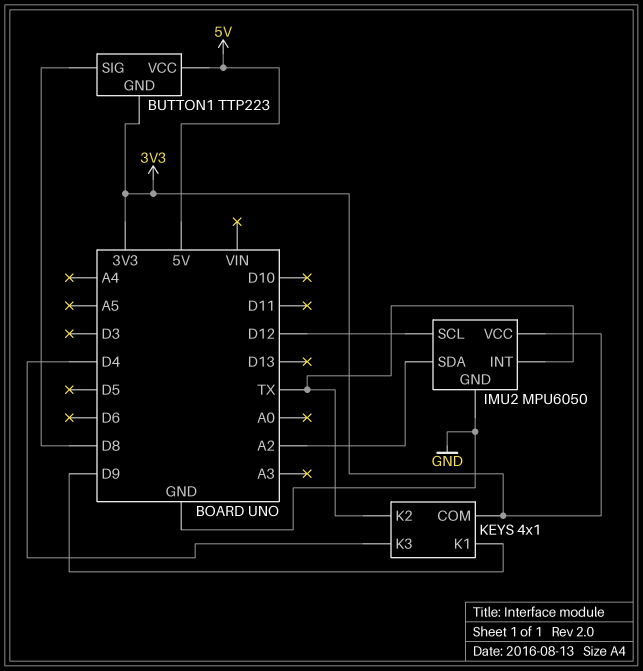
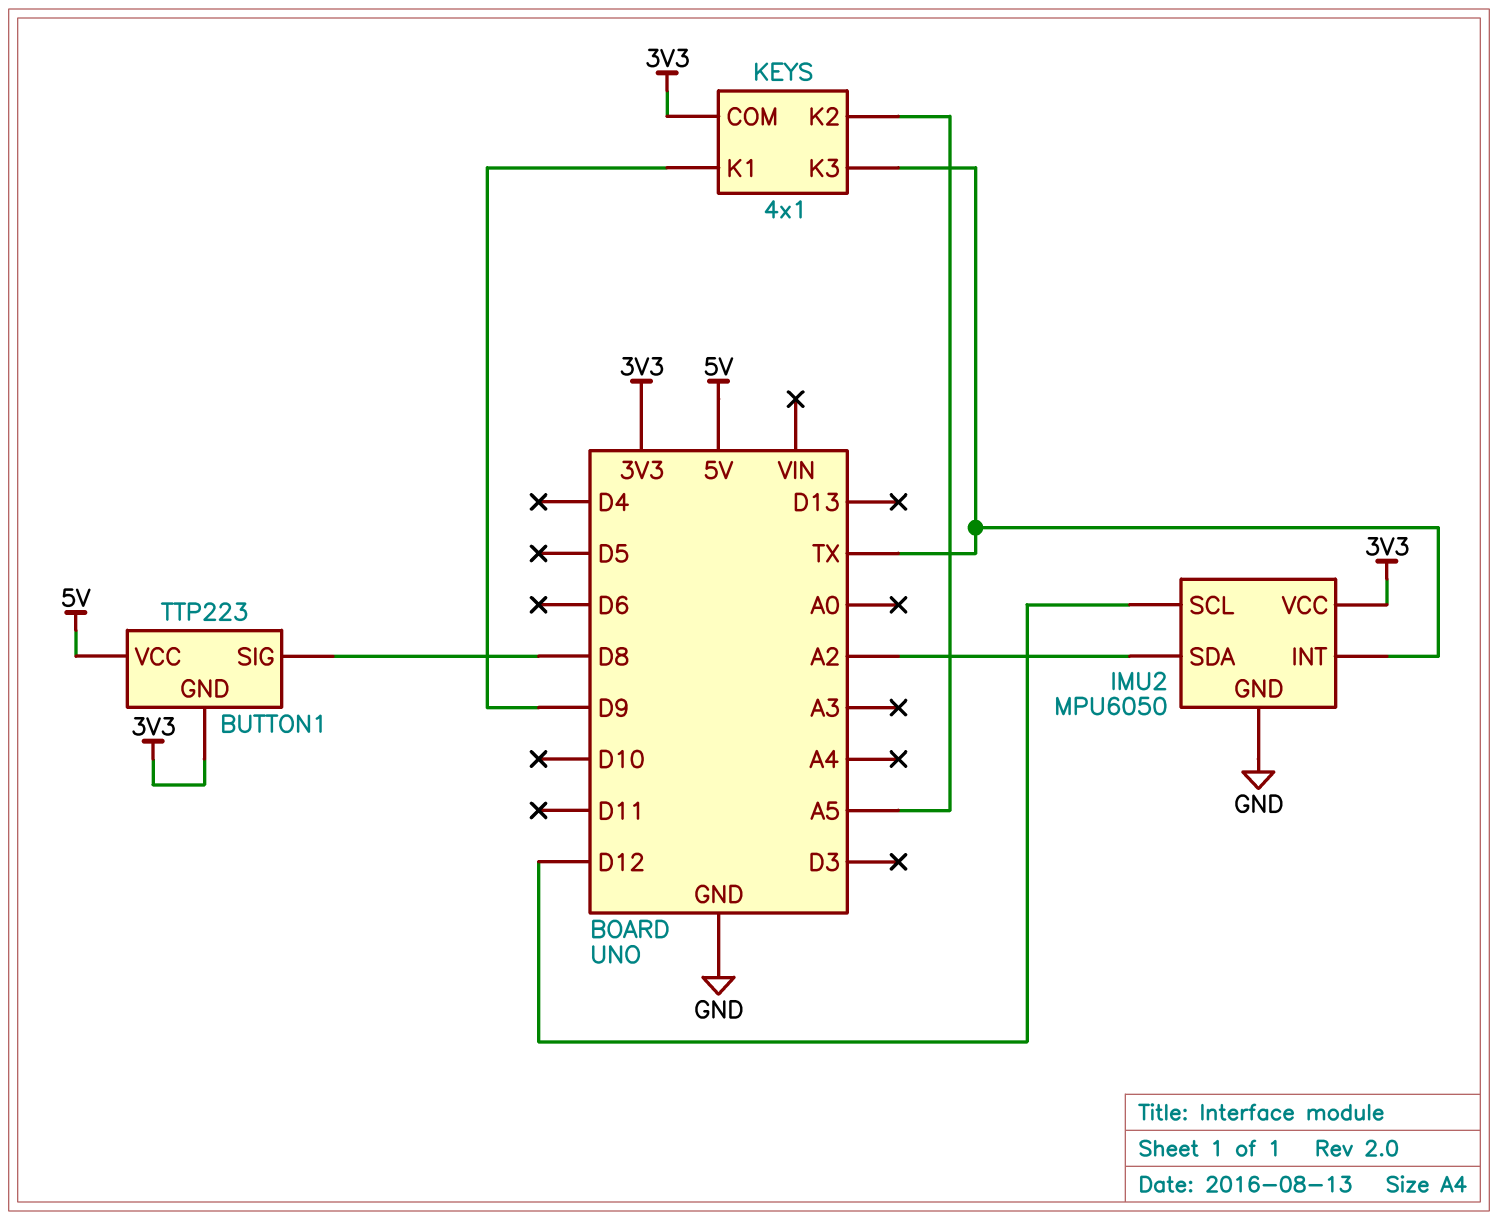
KEYS pin K2: TX -> A5
KEYS pin K3: D4 -> TX

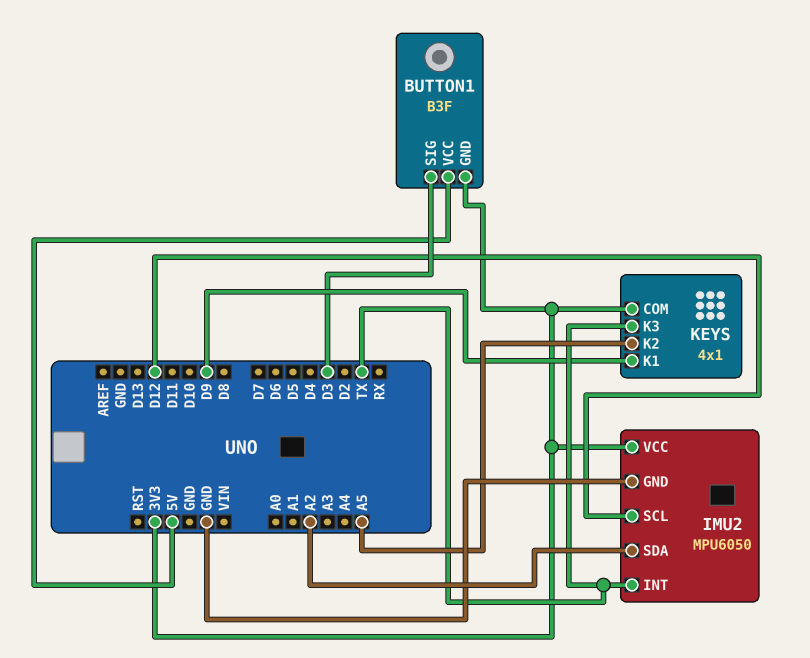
BUTTON1: TTP223 -> B3F
BUTTON1 pin SIG: D8 -> D3

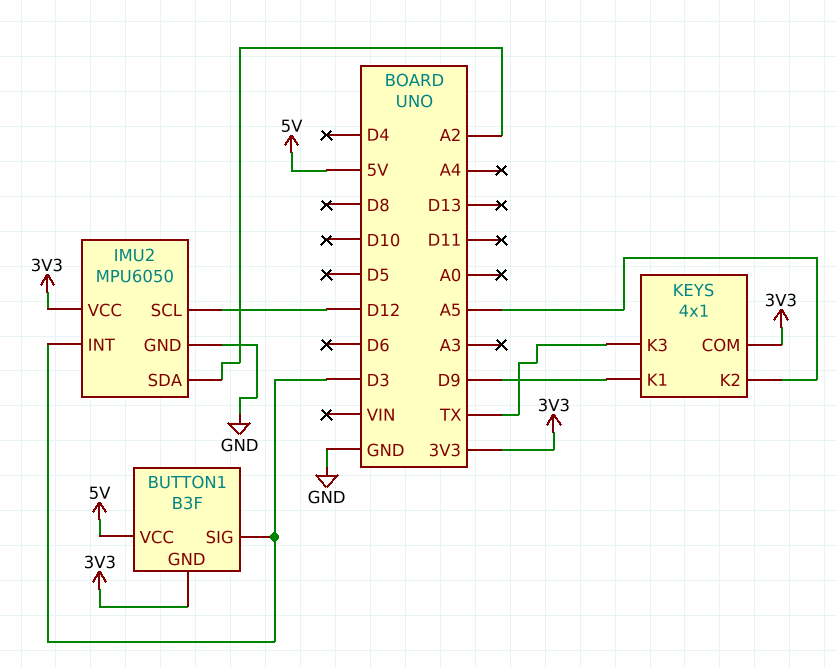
IMU2 pin INT: TX -> D3

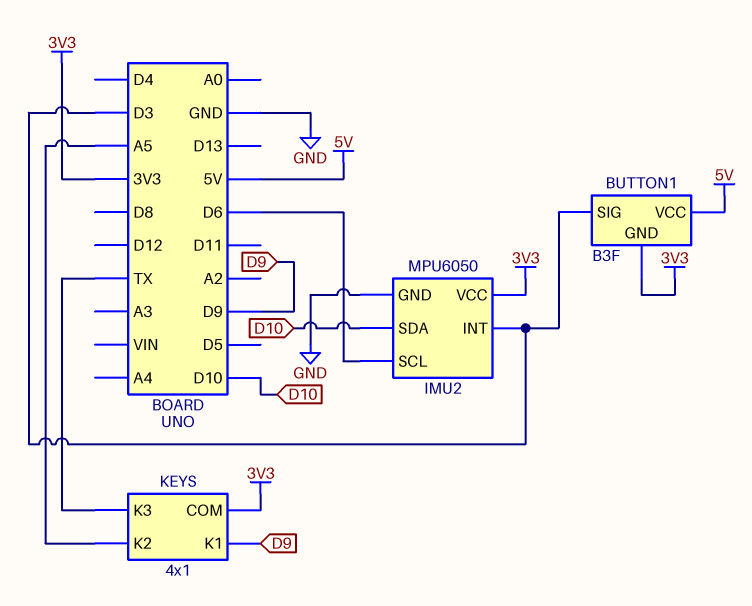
IMU2 pin SCL: D12 -> D6
IMU2 pin SDA: A2 -> D10

